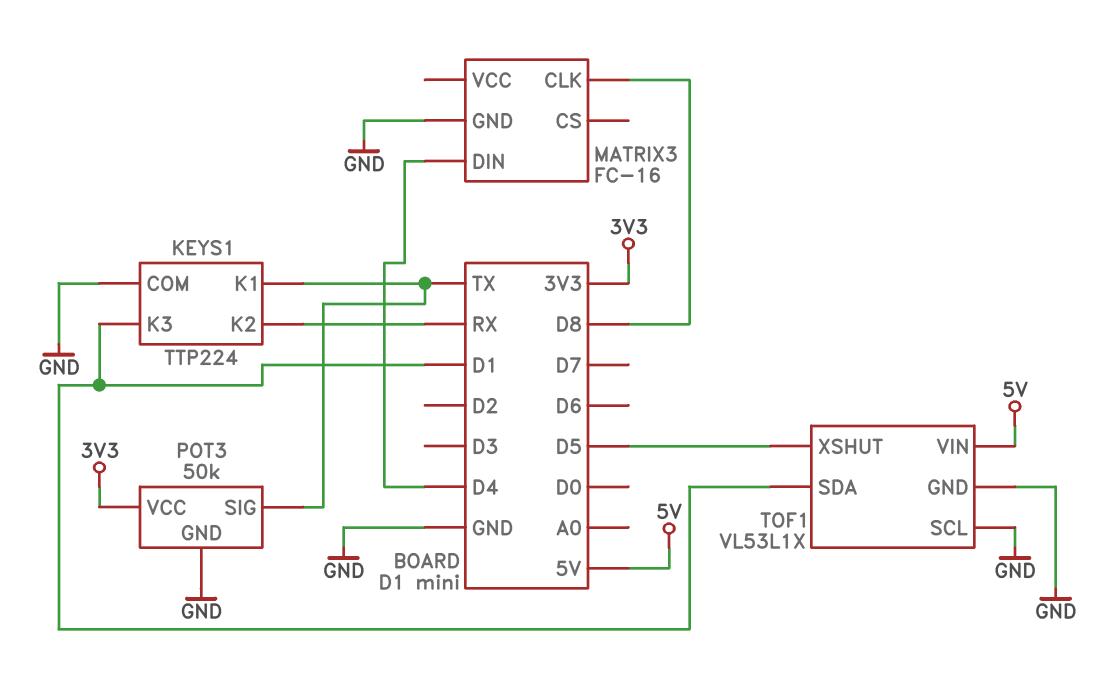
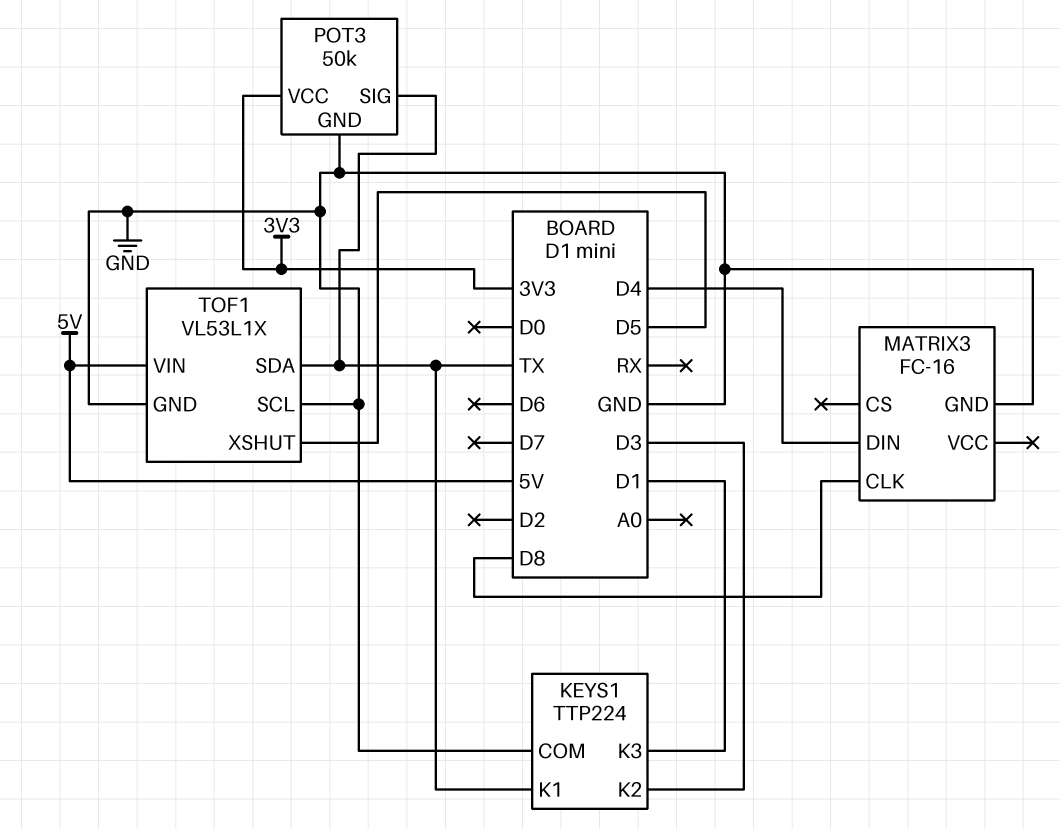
KEYS1 pin K2: RX -> D3
TOF1 pin SDA: D1 -> TX

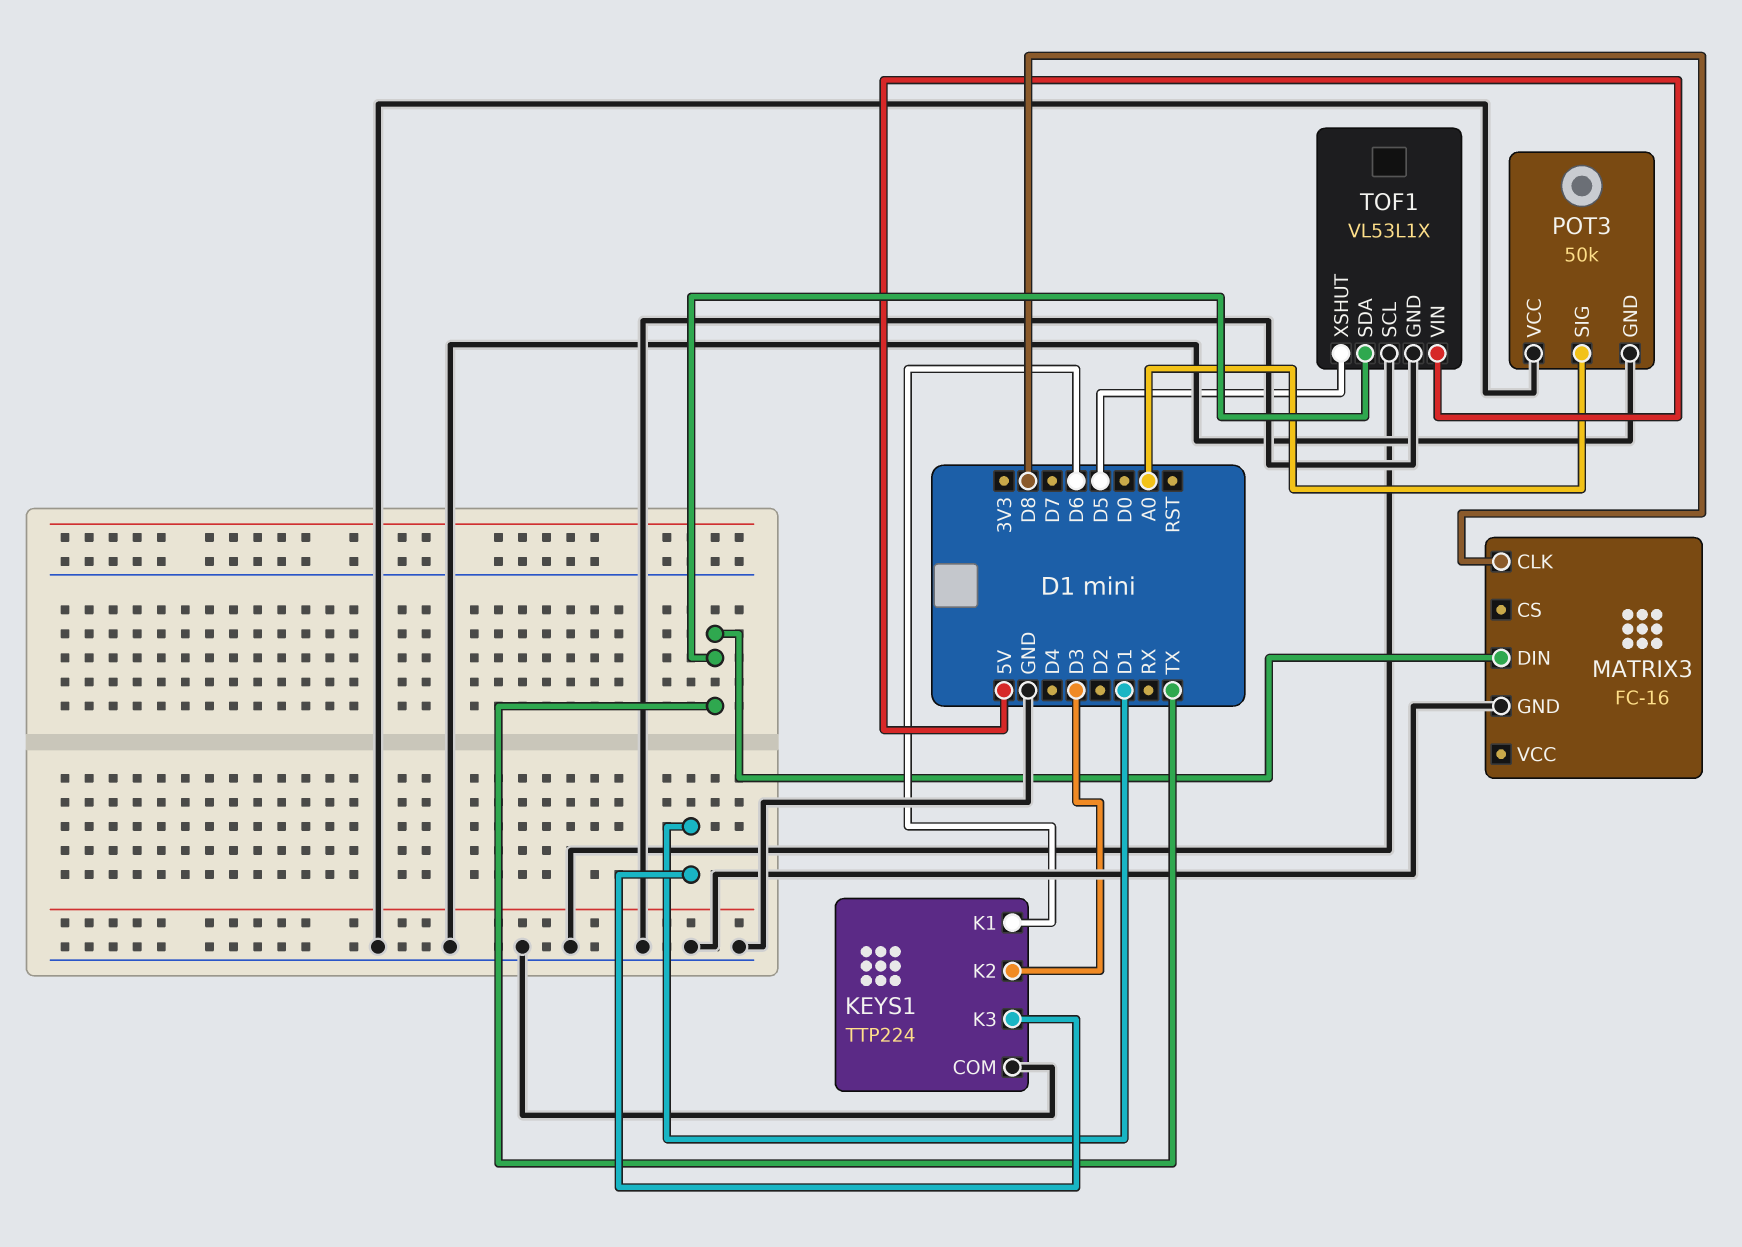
KEYS1 pin K1: TX -> D6
MATRIX3 pin DIN: D4 -> TX
POT3 pin SIG: TX -> A0
POT3 pin VCC: 3V3 -> GND

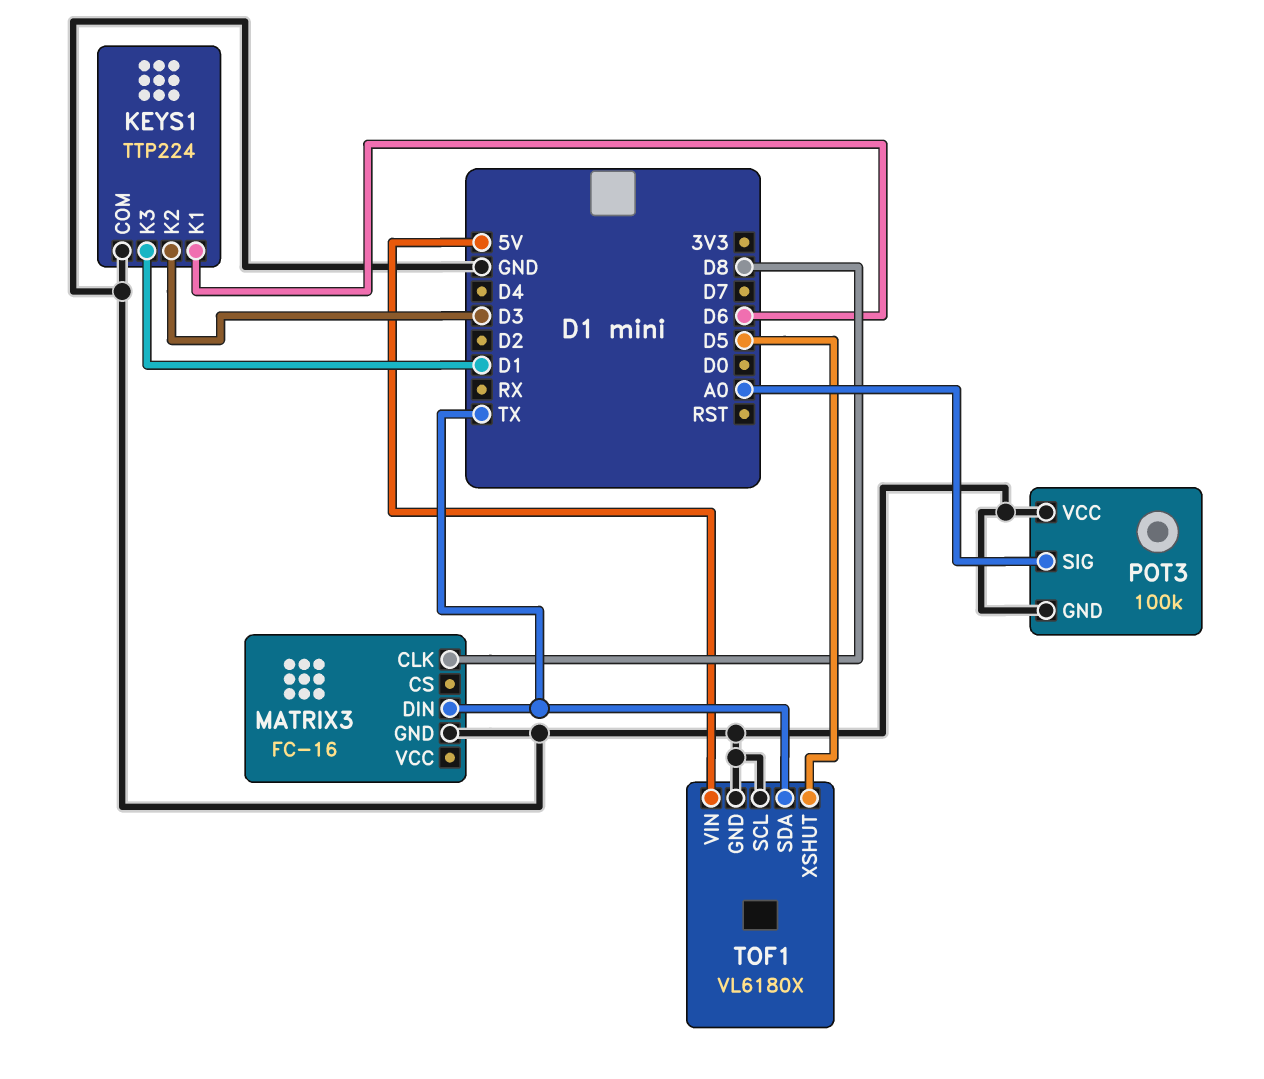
POT3: 50k -> 100k
TOF1: VL53L1X -> VL6180X

